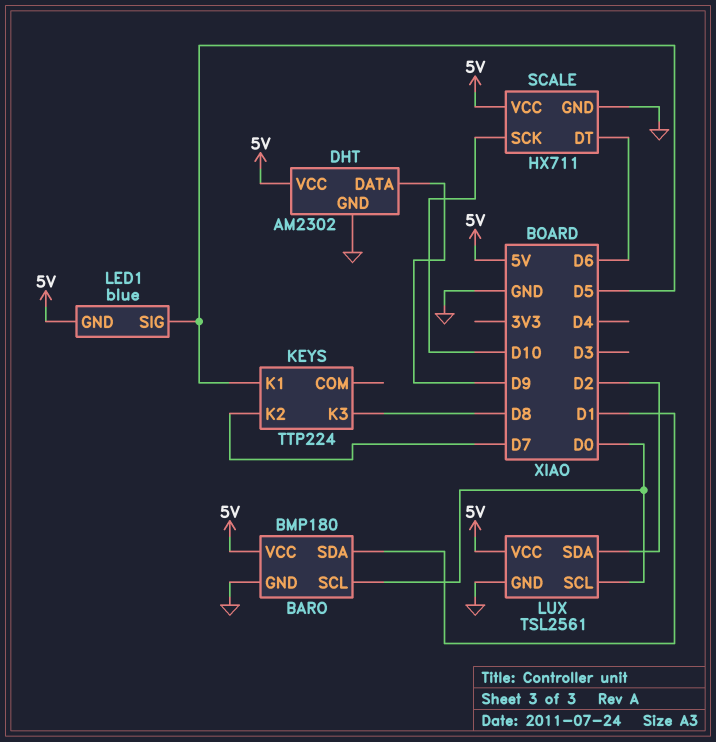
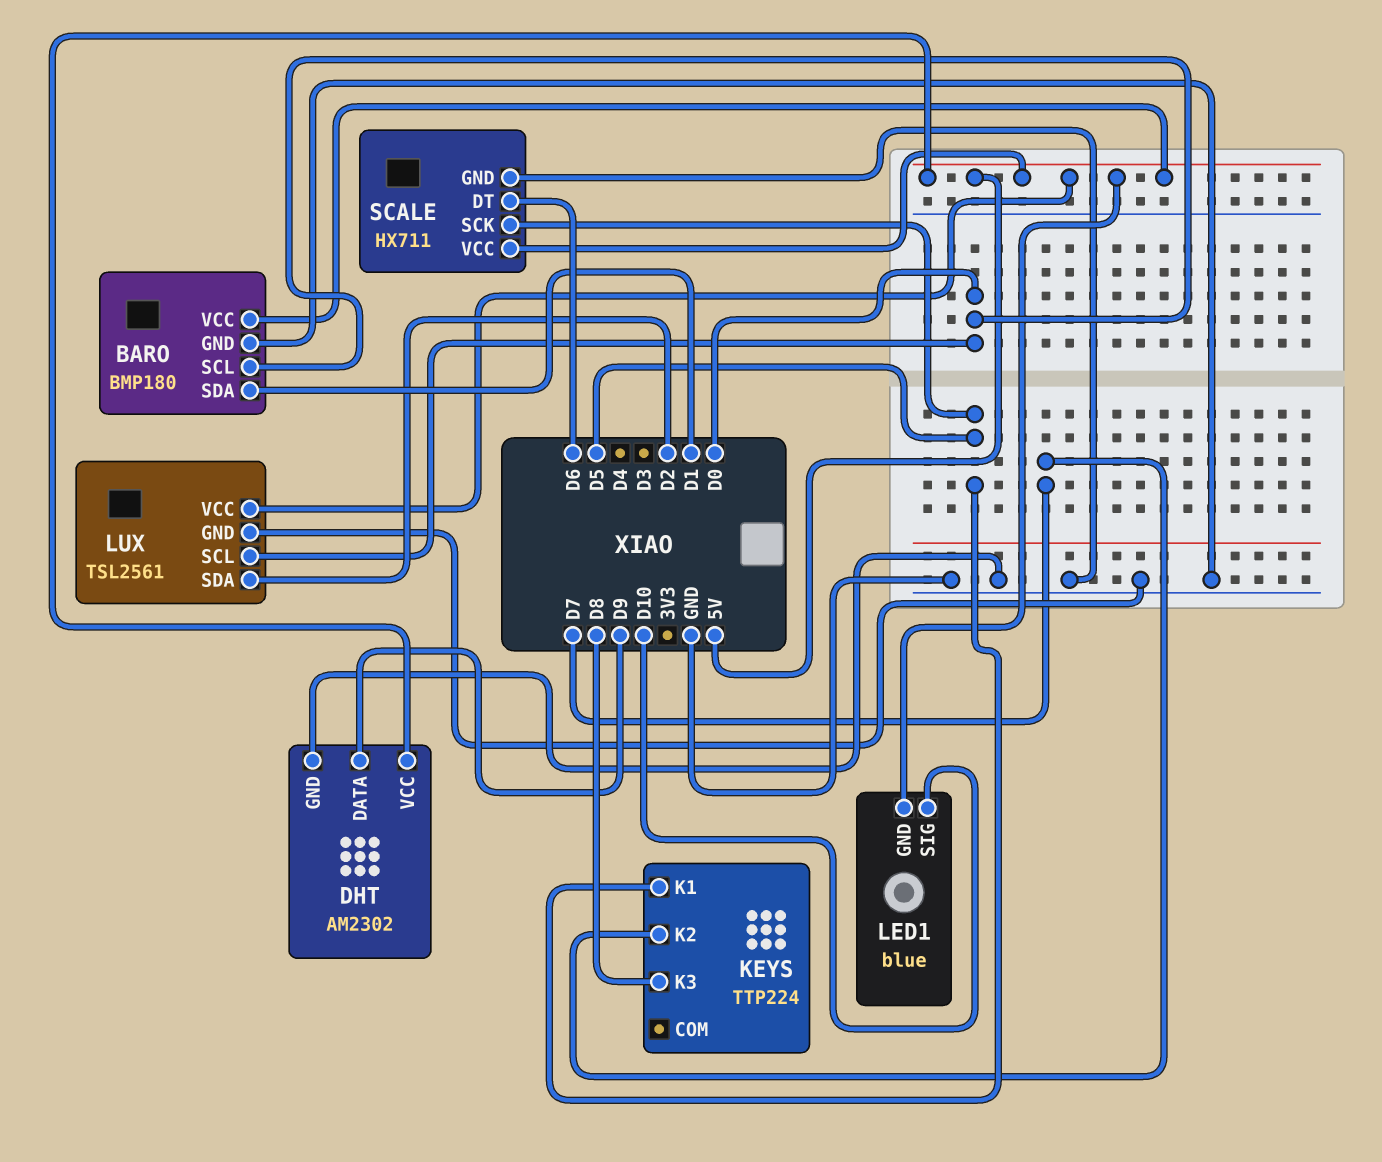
LED1 pin SIG: D5 -> D10
SCALE pin SCK: D10 -> D5

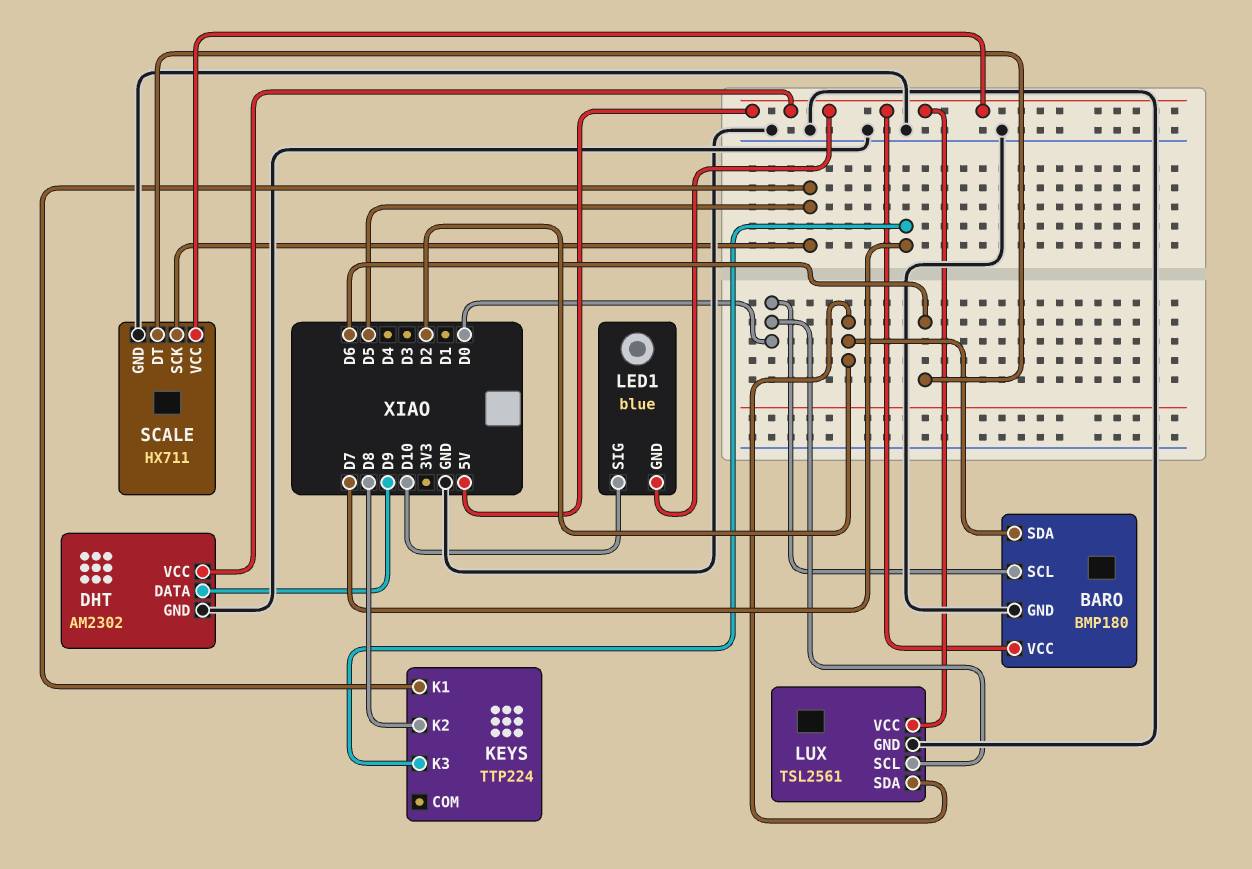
BARO pin SDA: D1 -> D2
KEYS pin K2: D7 -> D8
KEYS pin K3: D8 -> D7

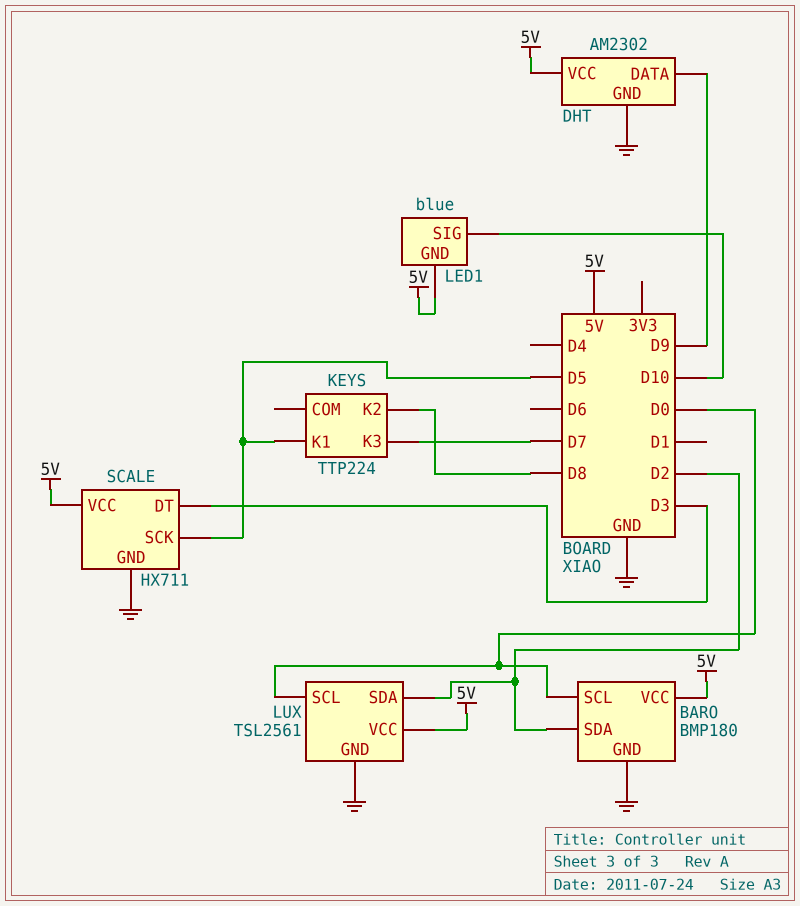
SCALE pin DT: D6 -> D3

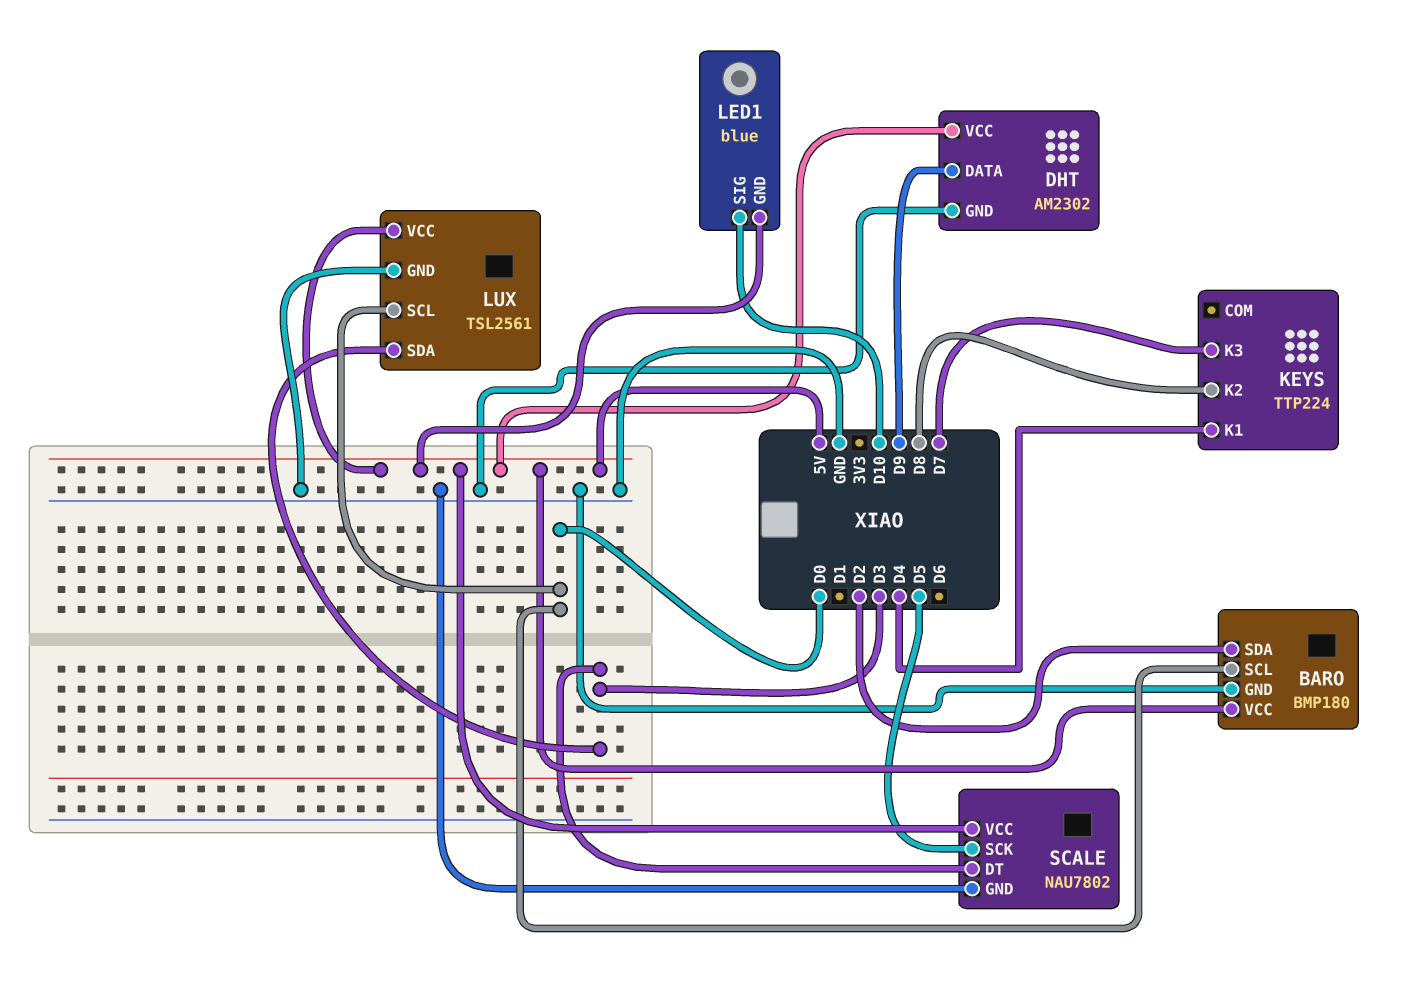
KEYS pin K1: D5 -> D4
LUX pin SDA: D2 -> D3
SCALE: HX711 -> NAU7802

